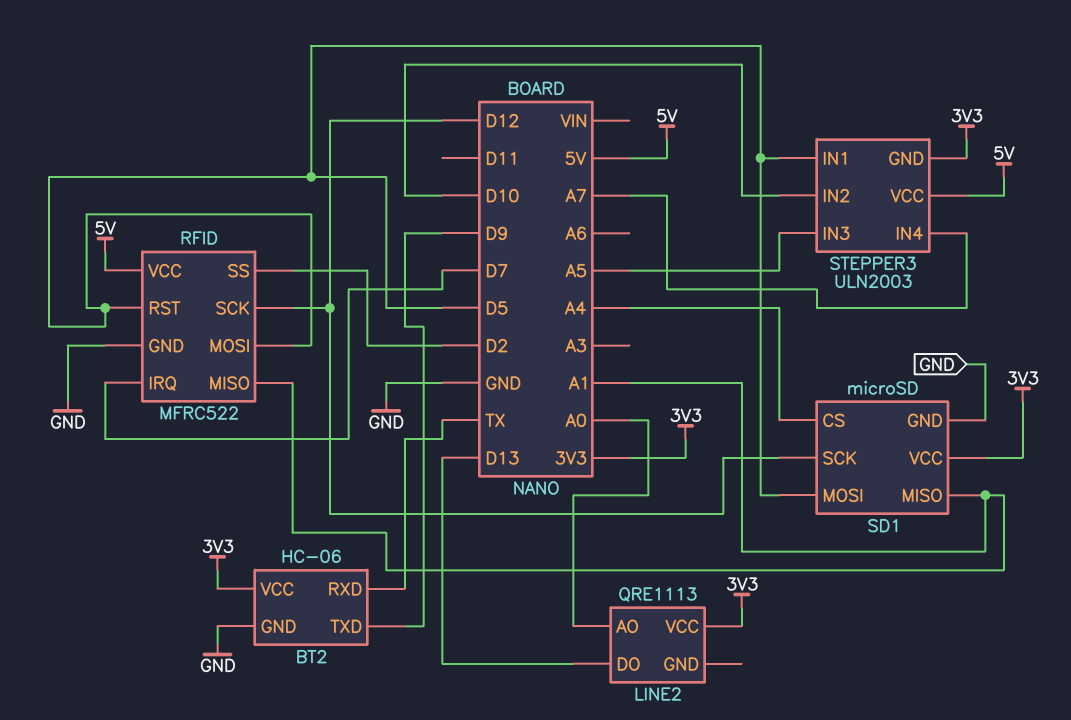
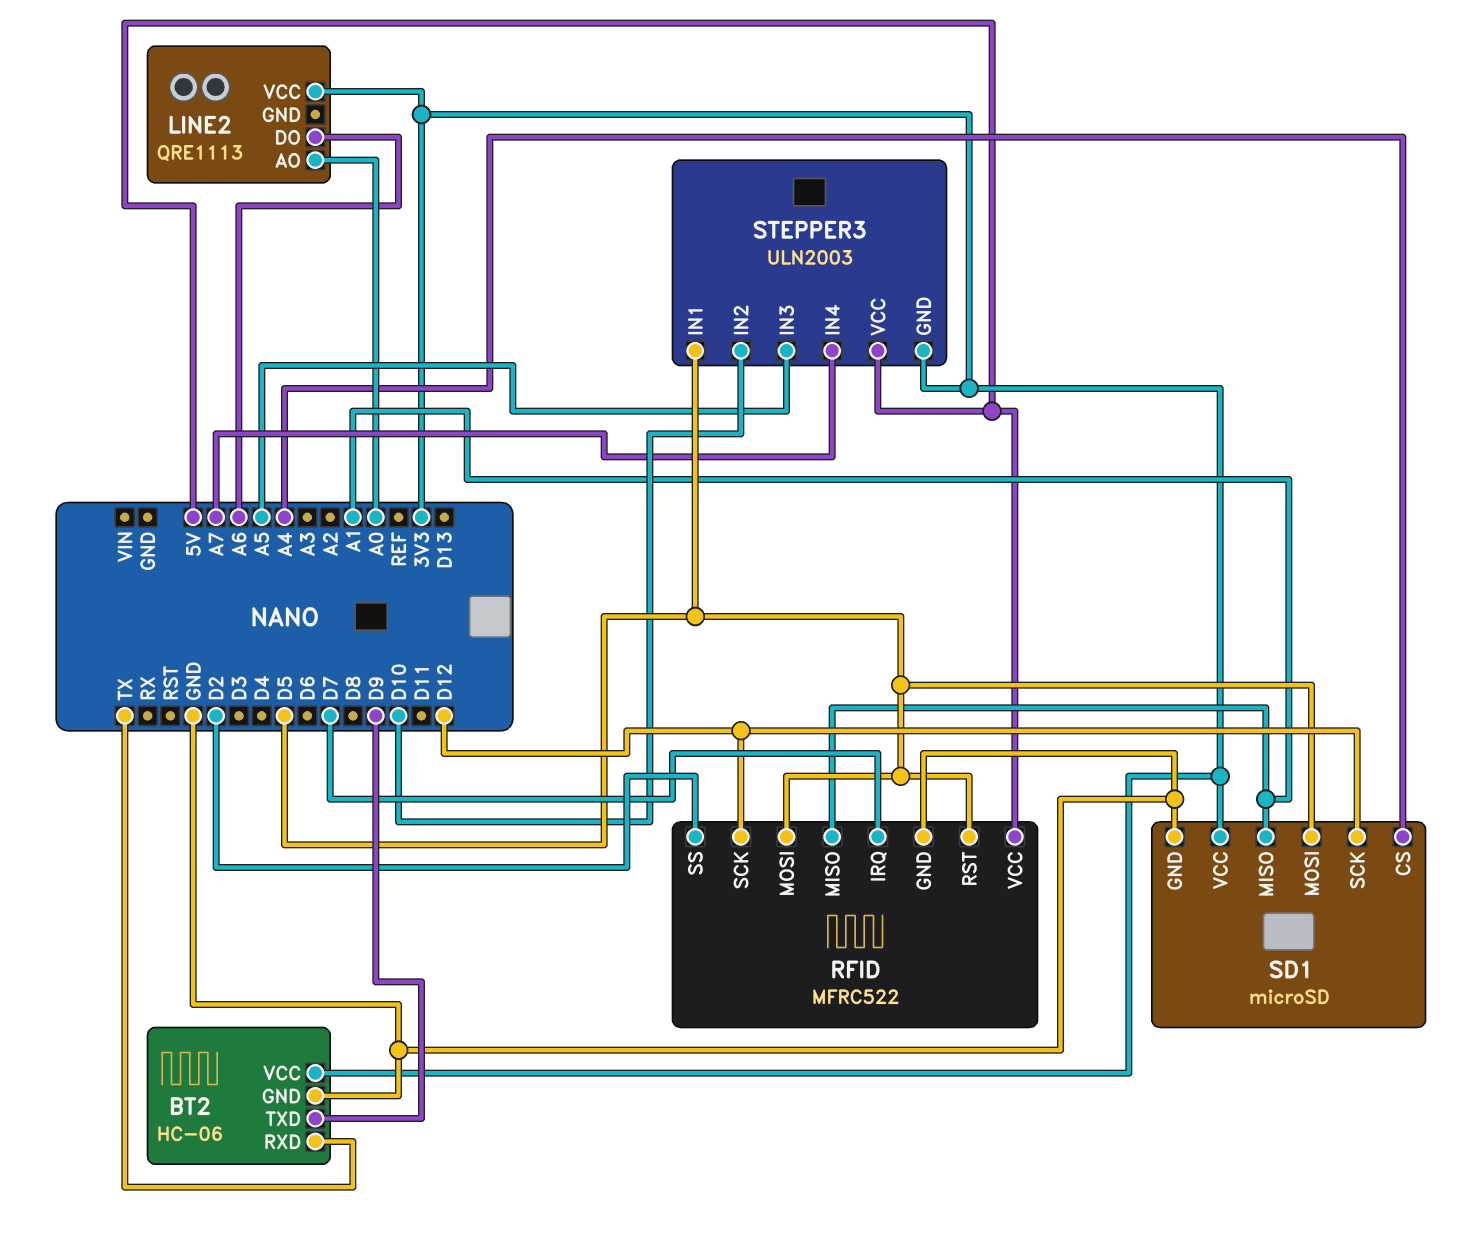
LINE2 pin DO: D13 -> A6

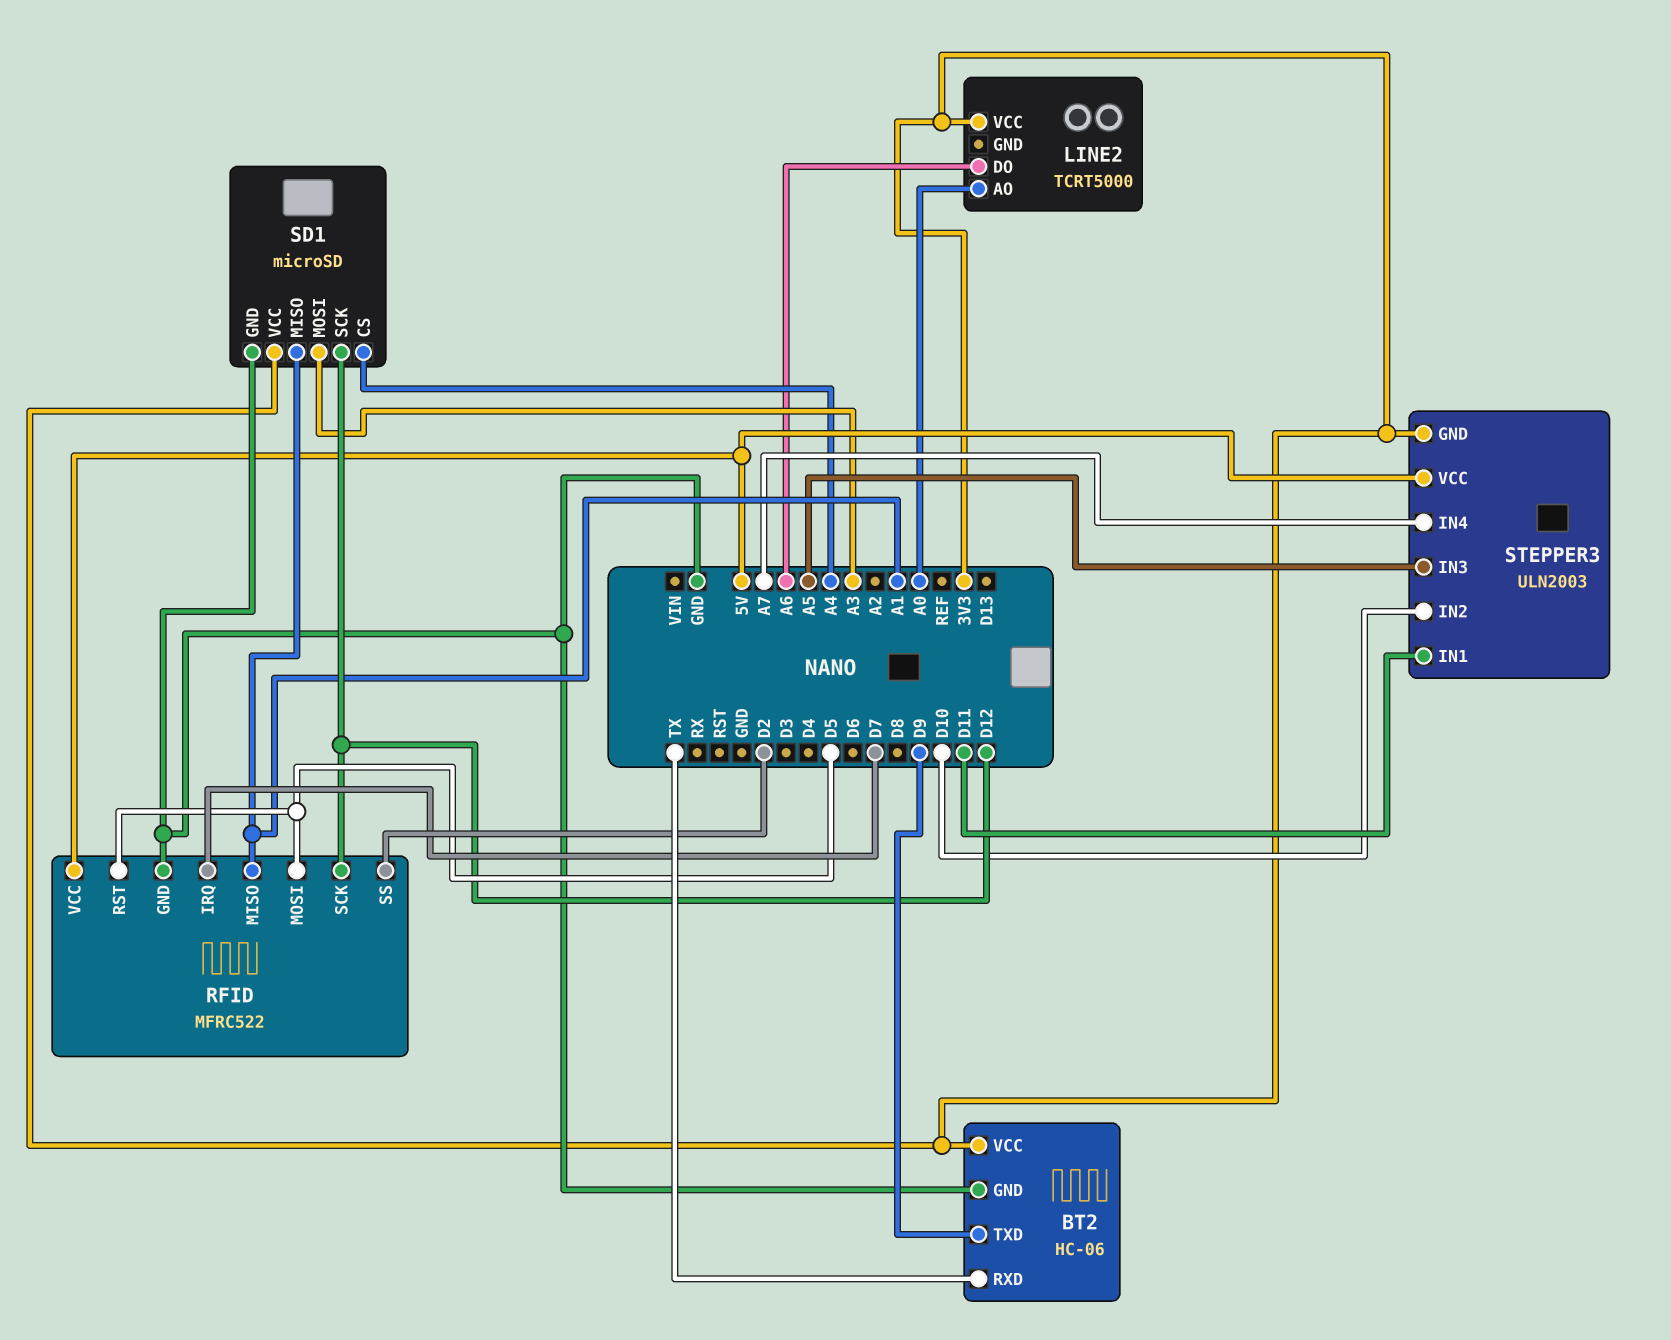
LINE2: QRE1113 -> TCRT5000
SD1 pin MOSI: D5 -> A3
STEPPER3 pin IN1: D5 -> D11

